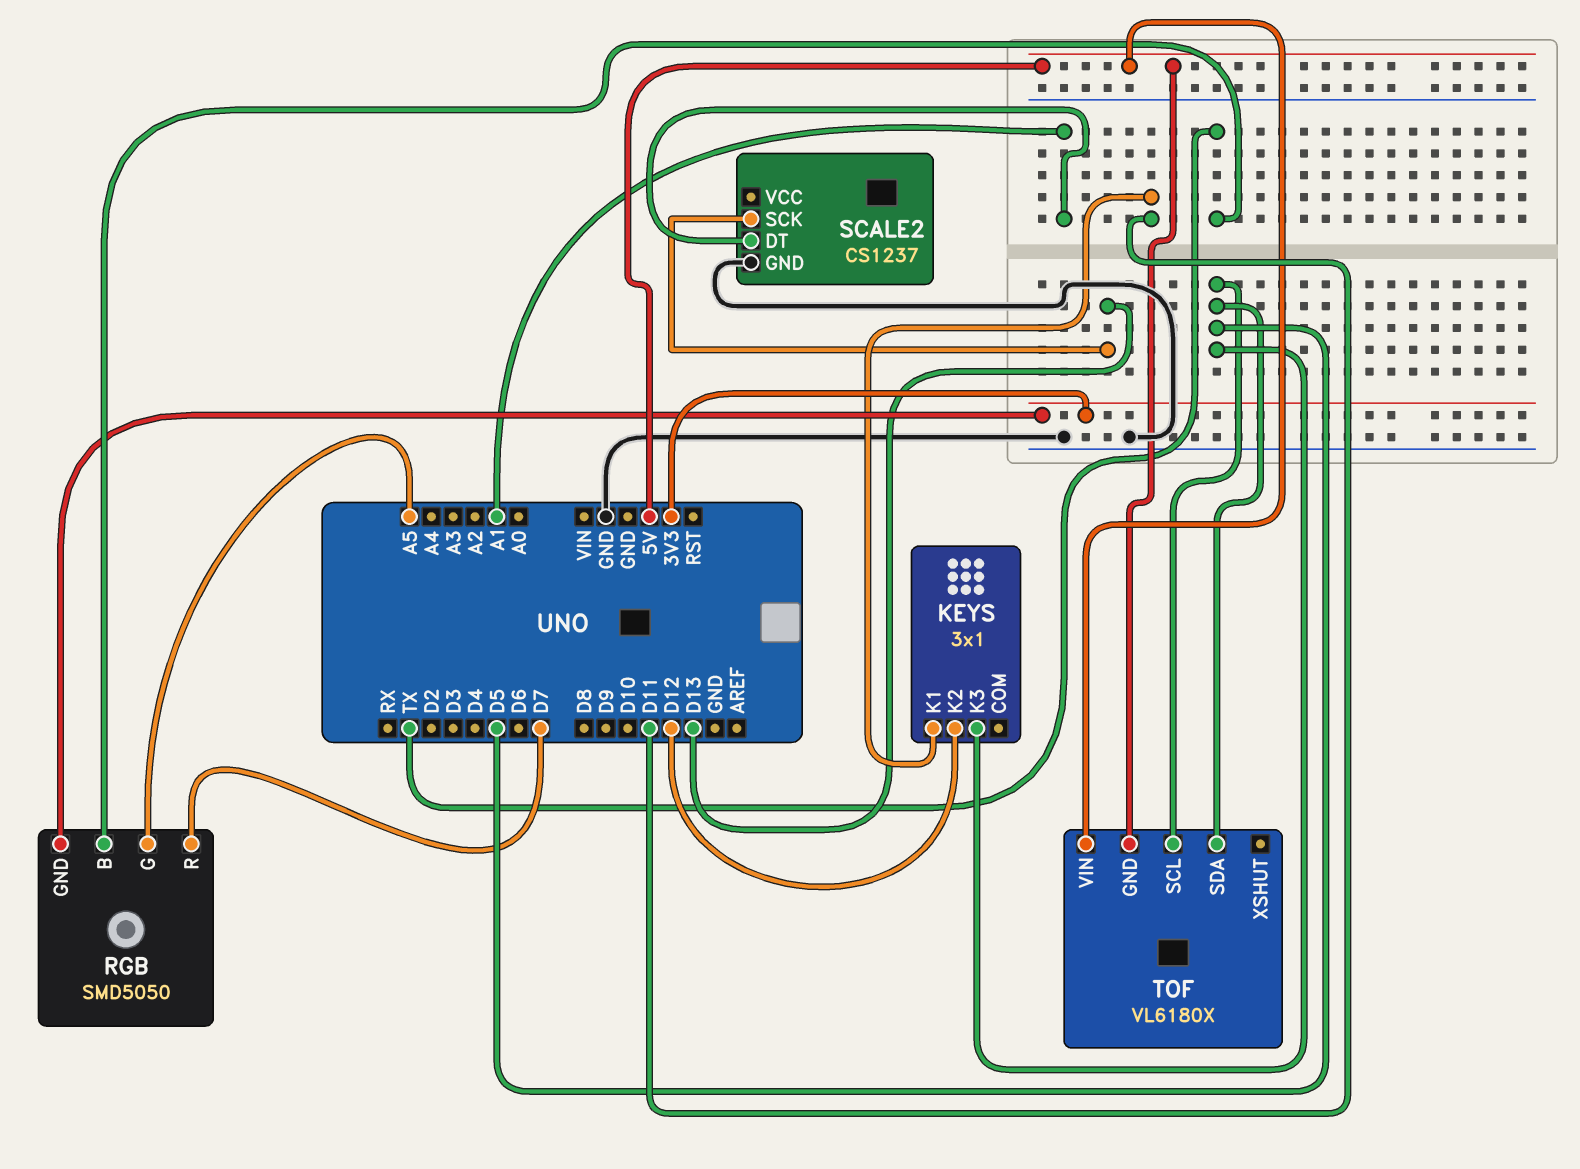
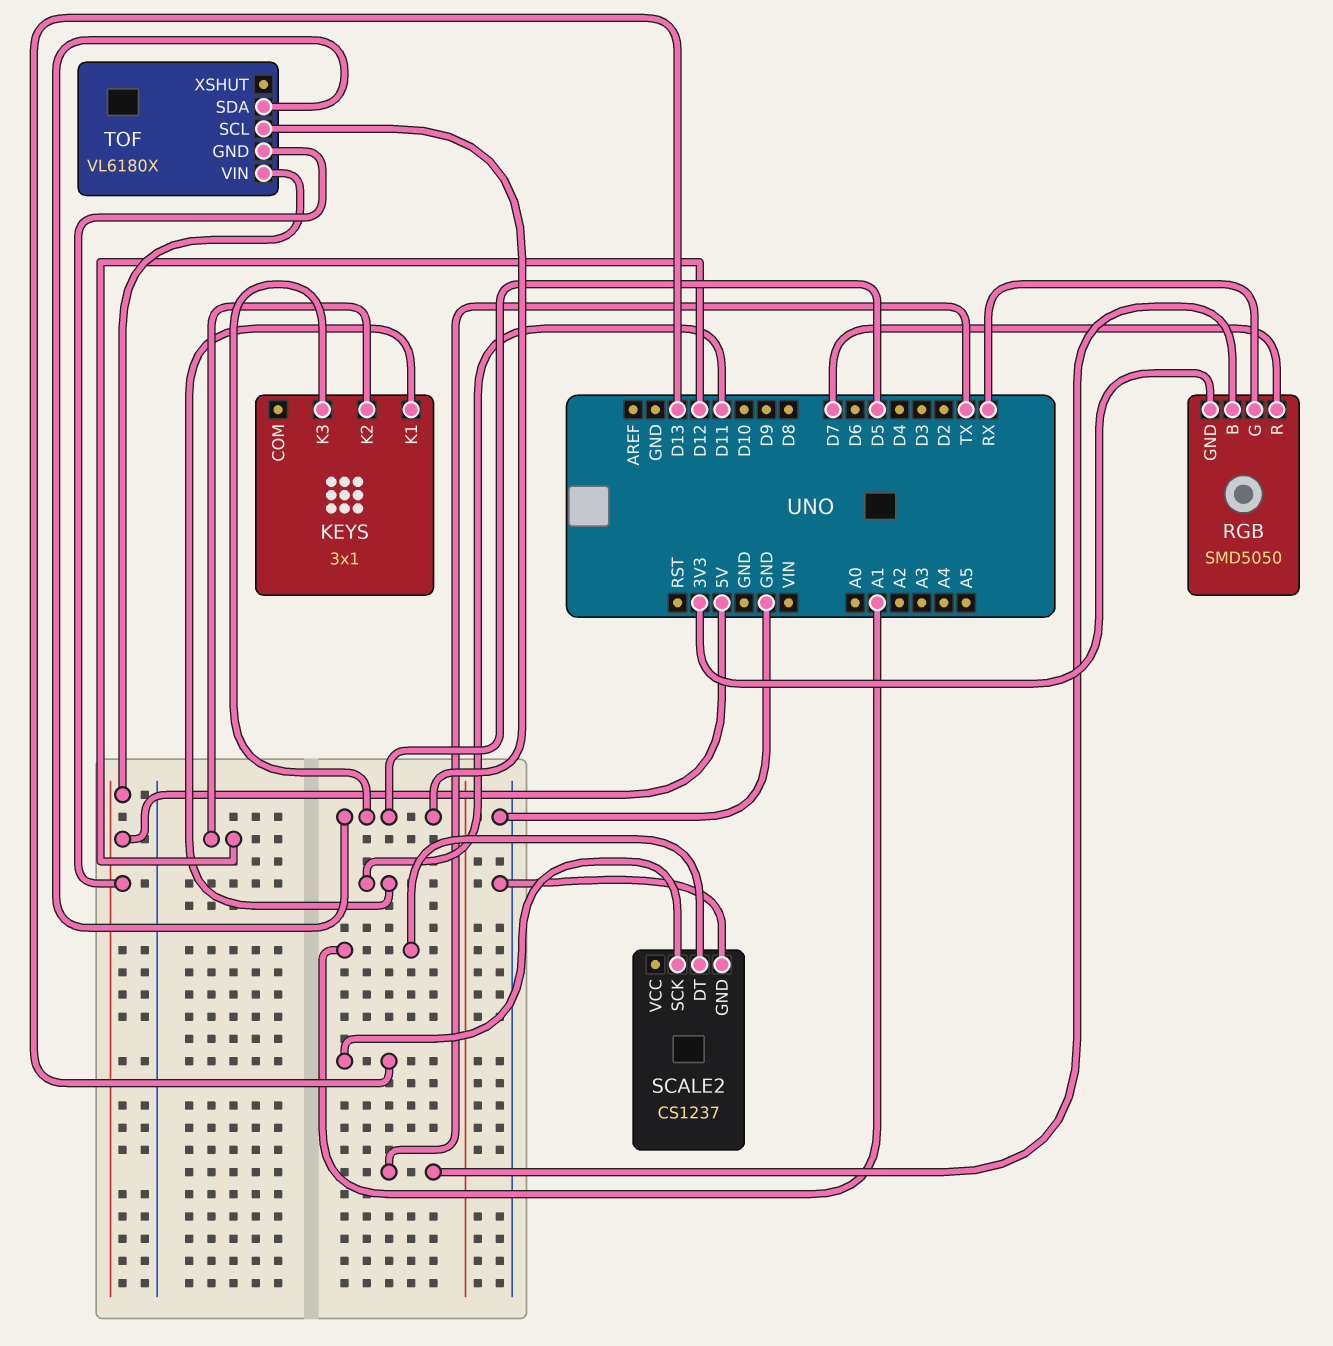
RGB pin G: A5 -> RX

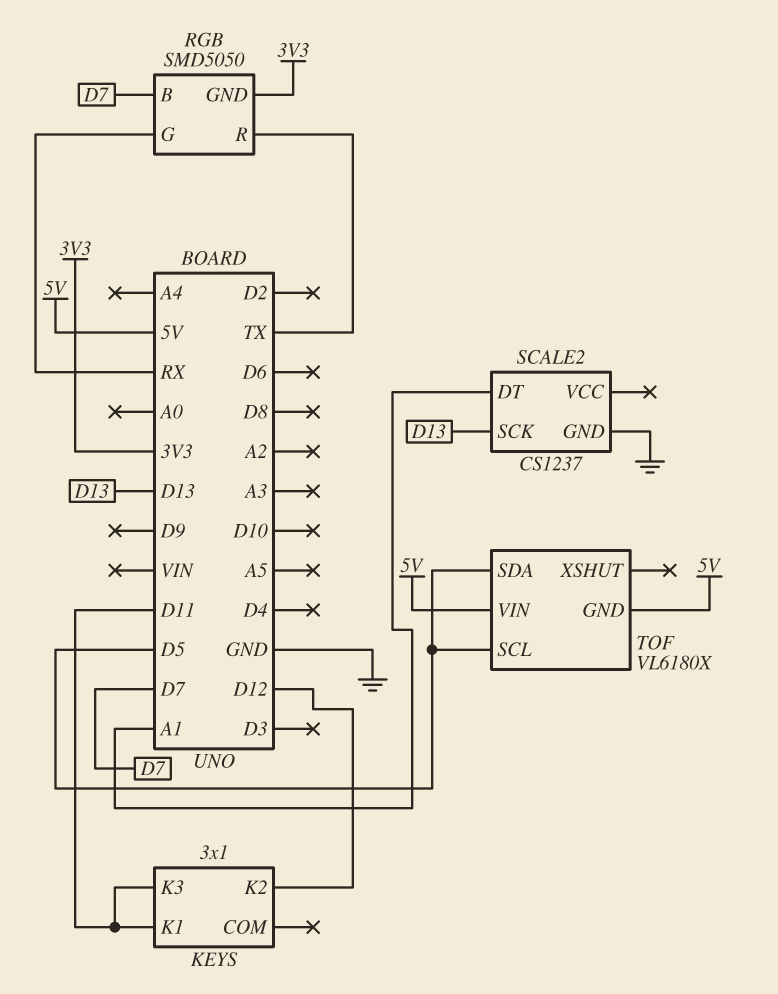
KEYS pin K3: D5 -> D11
RGB pin B: TX -> D7
RGB pin R: D7 -> TX

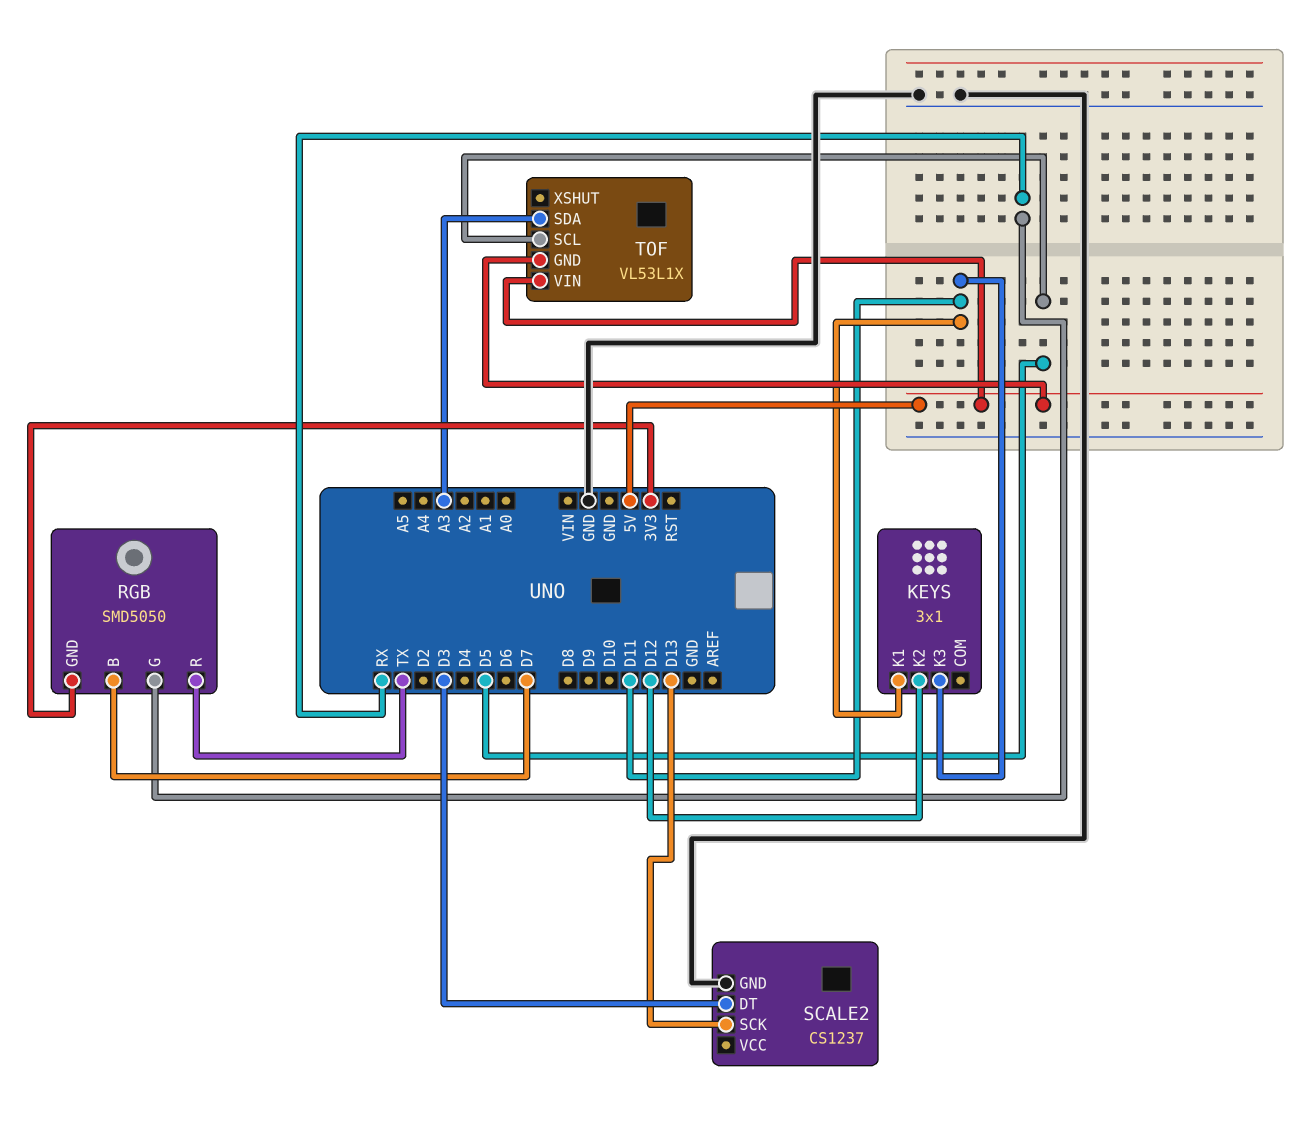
SCALE2 pin DT: A1 -> D3
TOF: VL6180X -> VL53L1X
TOF pin SDA: D5 -> A3

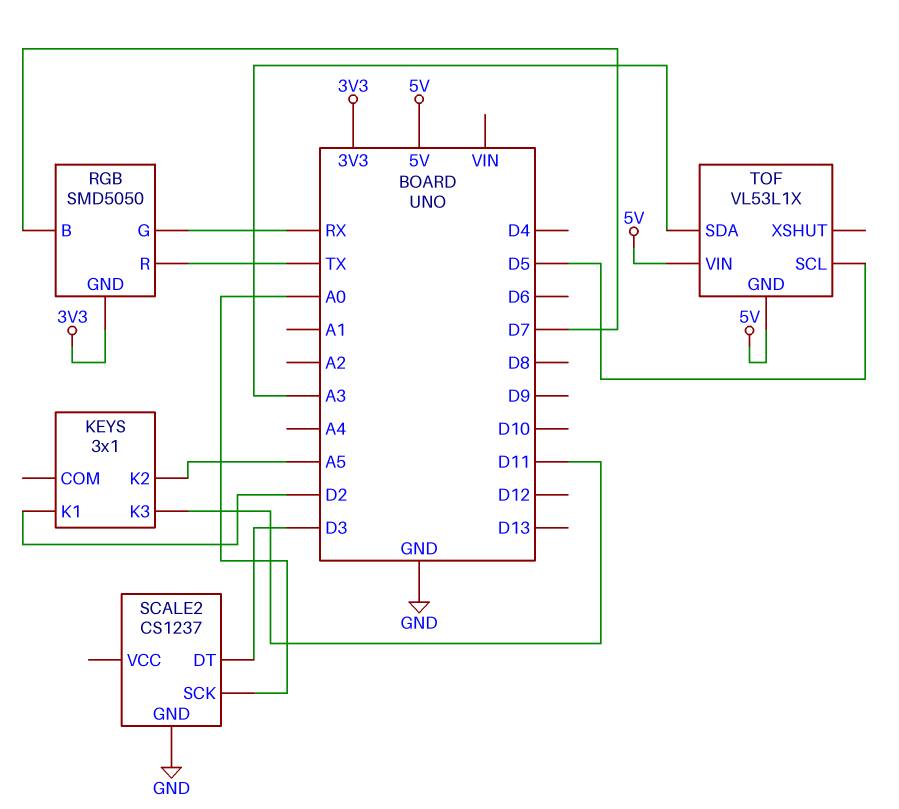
KEYS pin K1: D11 -> D2
KEYS pin K2: D12 -> A5
SCALE2 pin SCK: D13 -> A0

